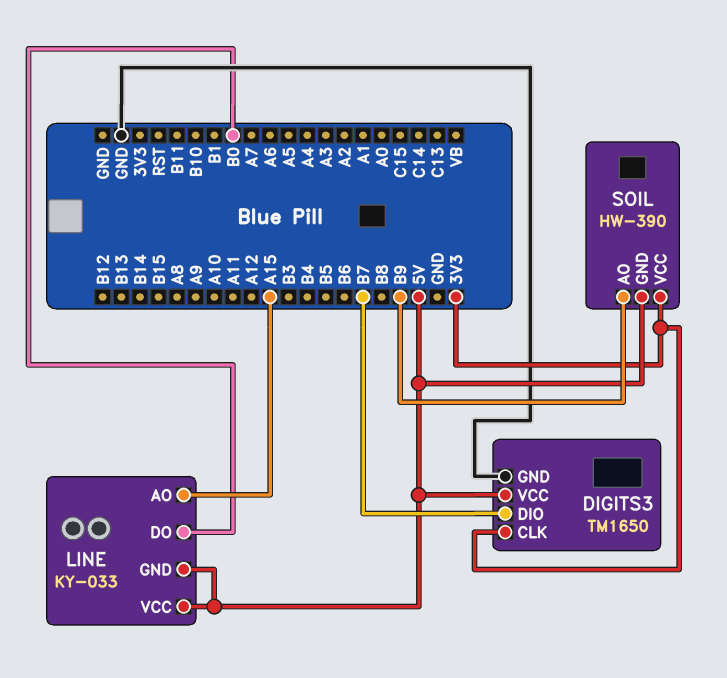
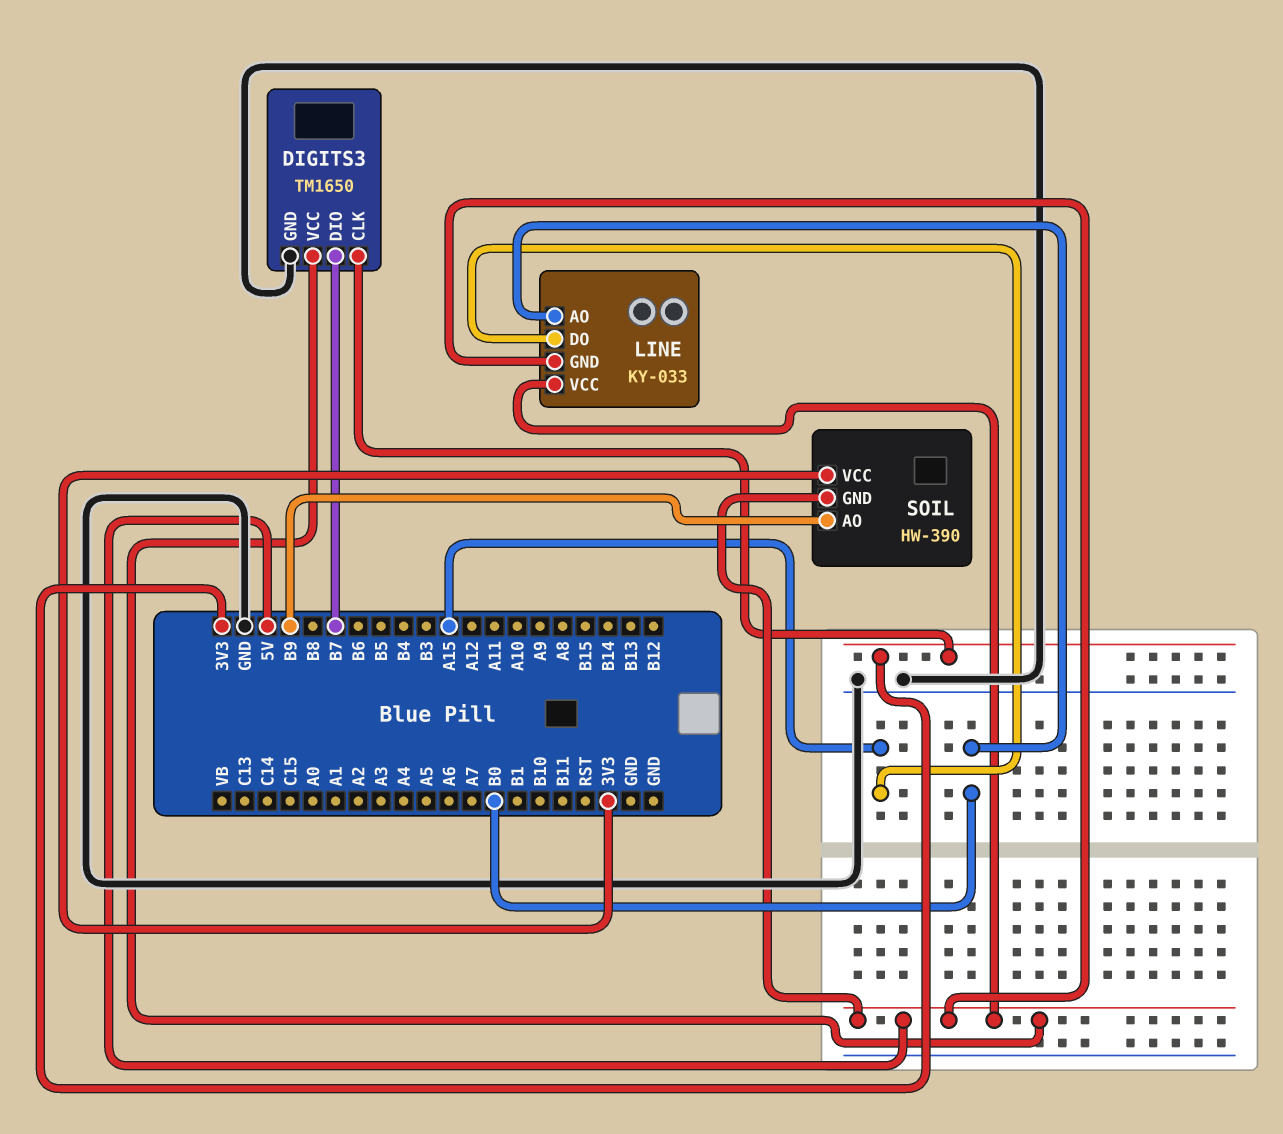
LINE pin AO: A15 -> B0
LINE pin DO: B0 -> A15

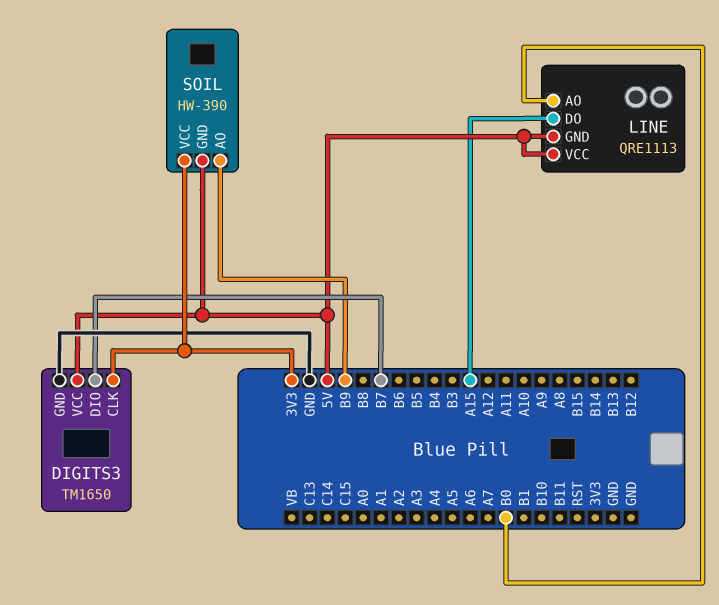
LINE: KY-033 -> QRE1113

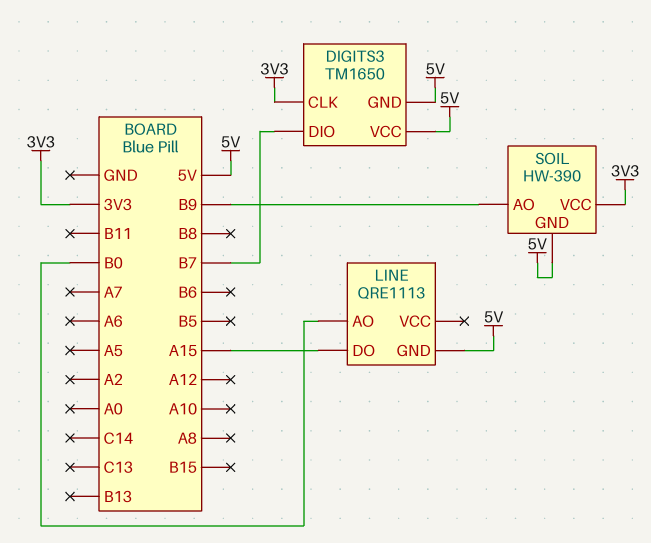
DIGITS3 pin GND: GND -> 5V
LINE pin VCC: 5V -> none

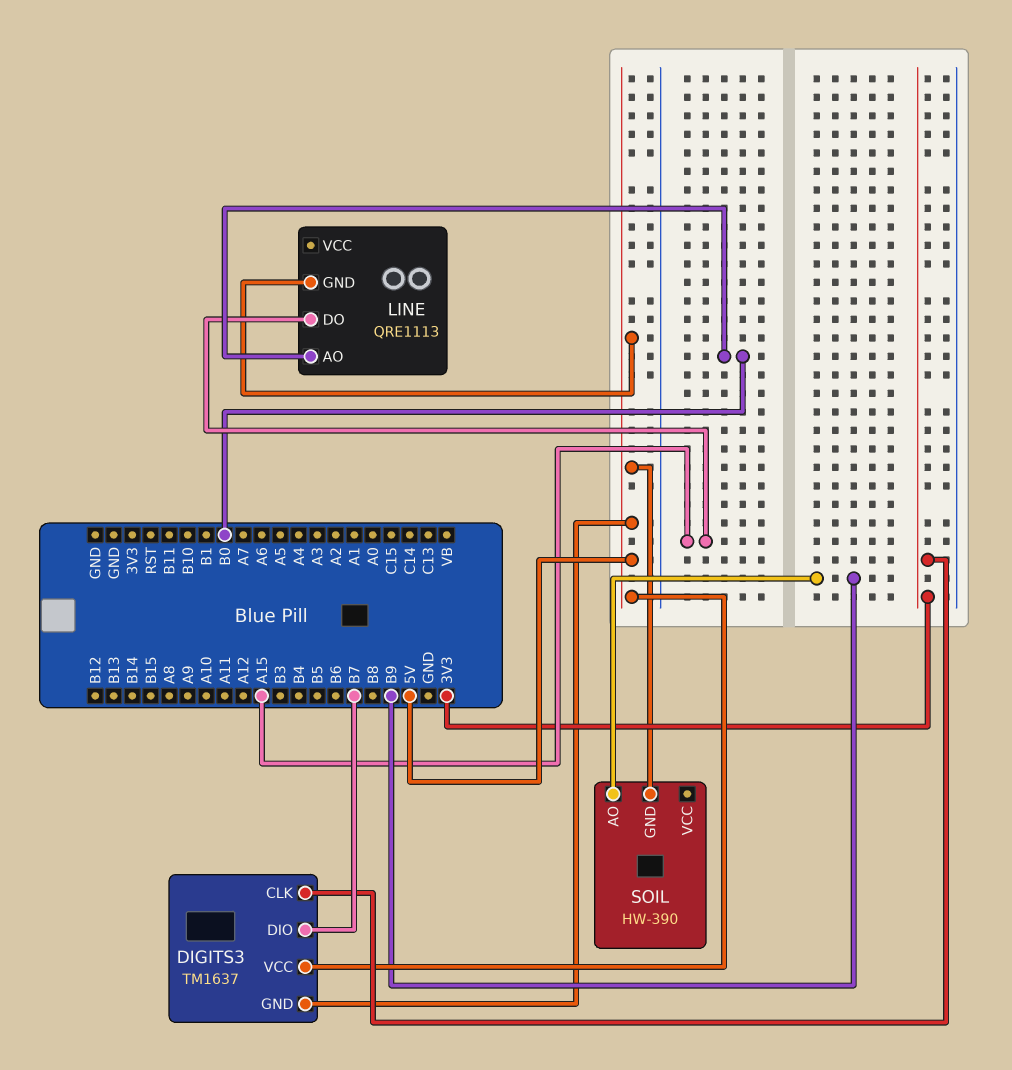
DIGITS3: TM1650 -> TM1637
SOIL pin VCC: 3V3 -> none

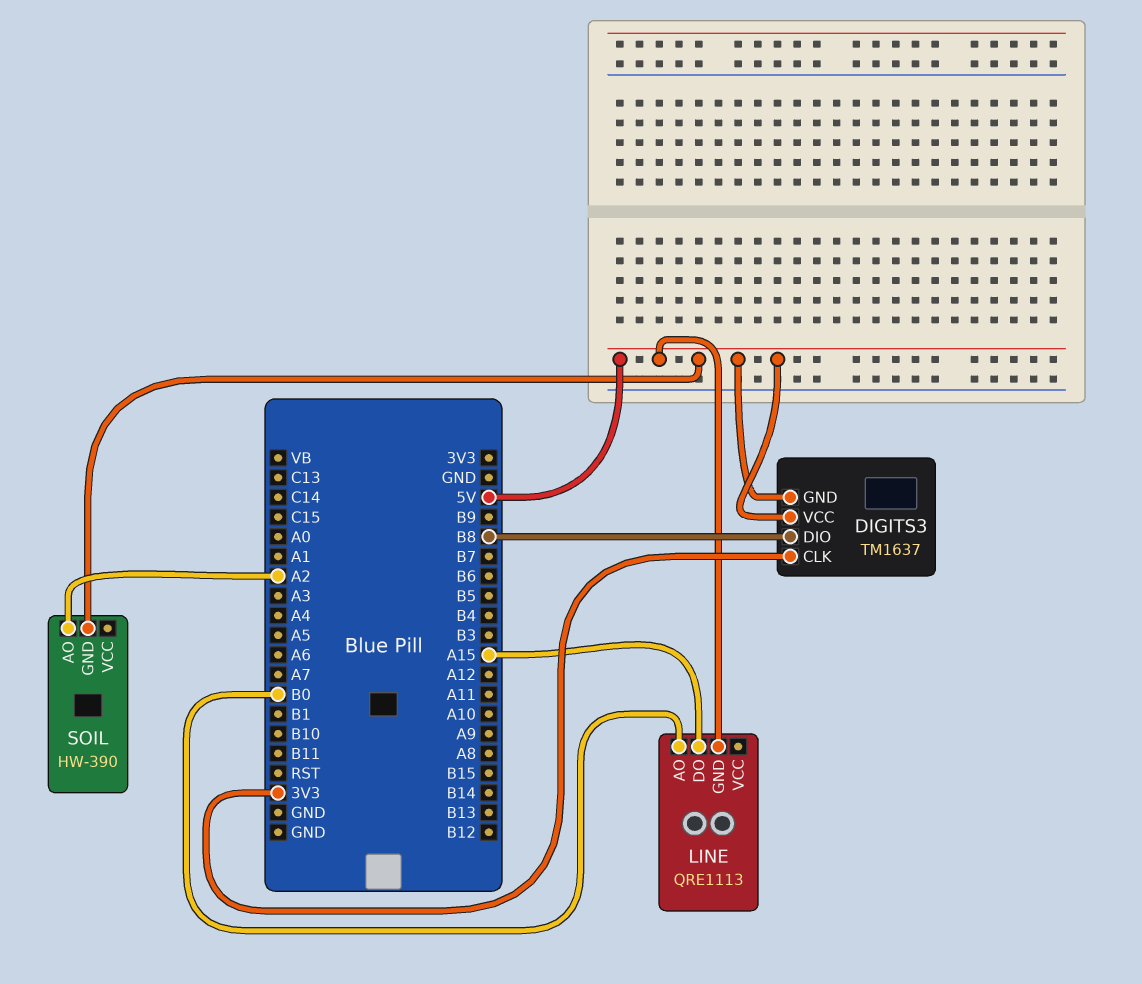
DIGITS3 pin DIO: B7 -> B8
SOIL pin AO: B9 -> A2

